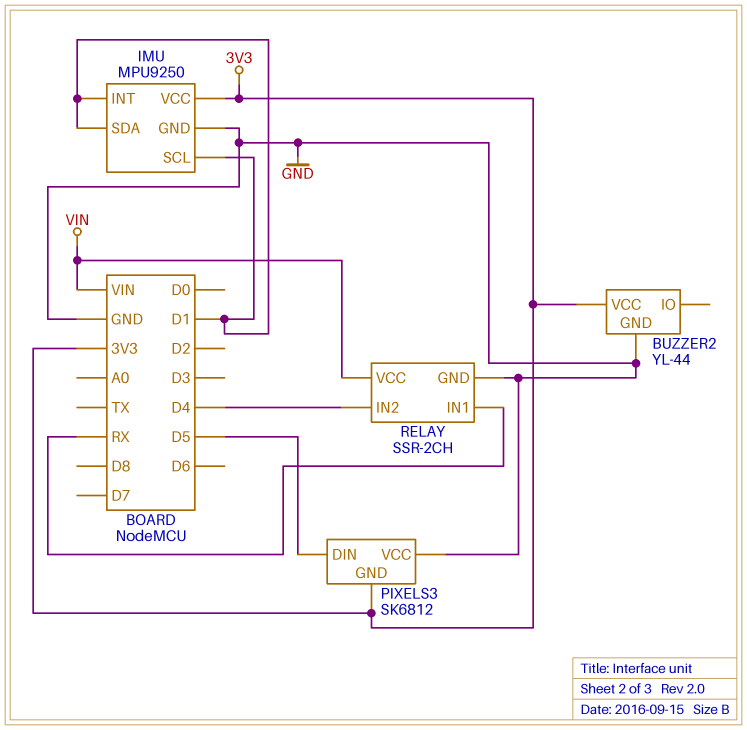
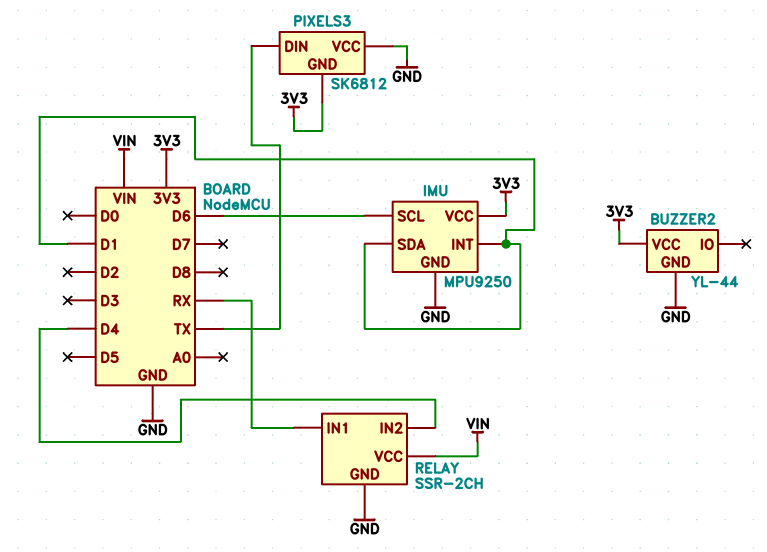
IMU pin SCL: D1 -> D6
PIXELS3 pin DIN: D5 -> TX

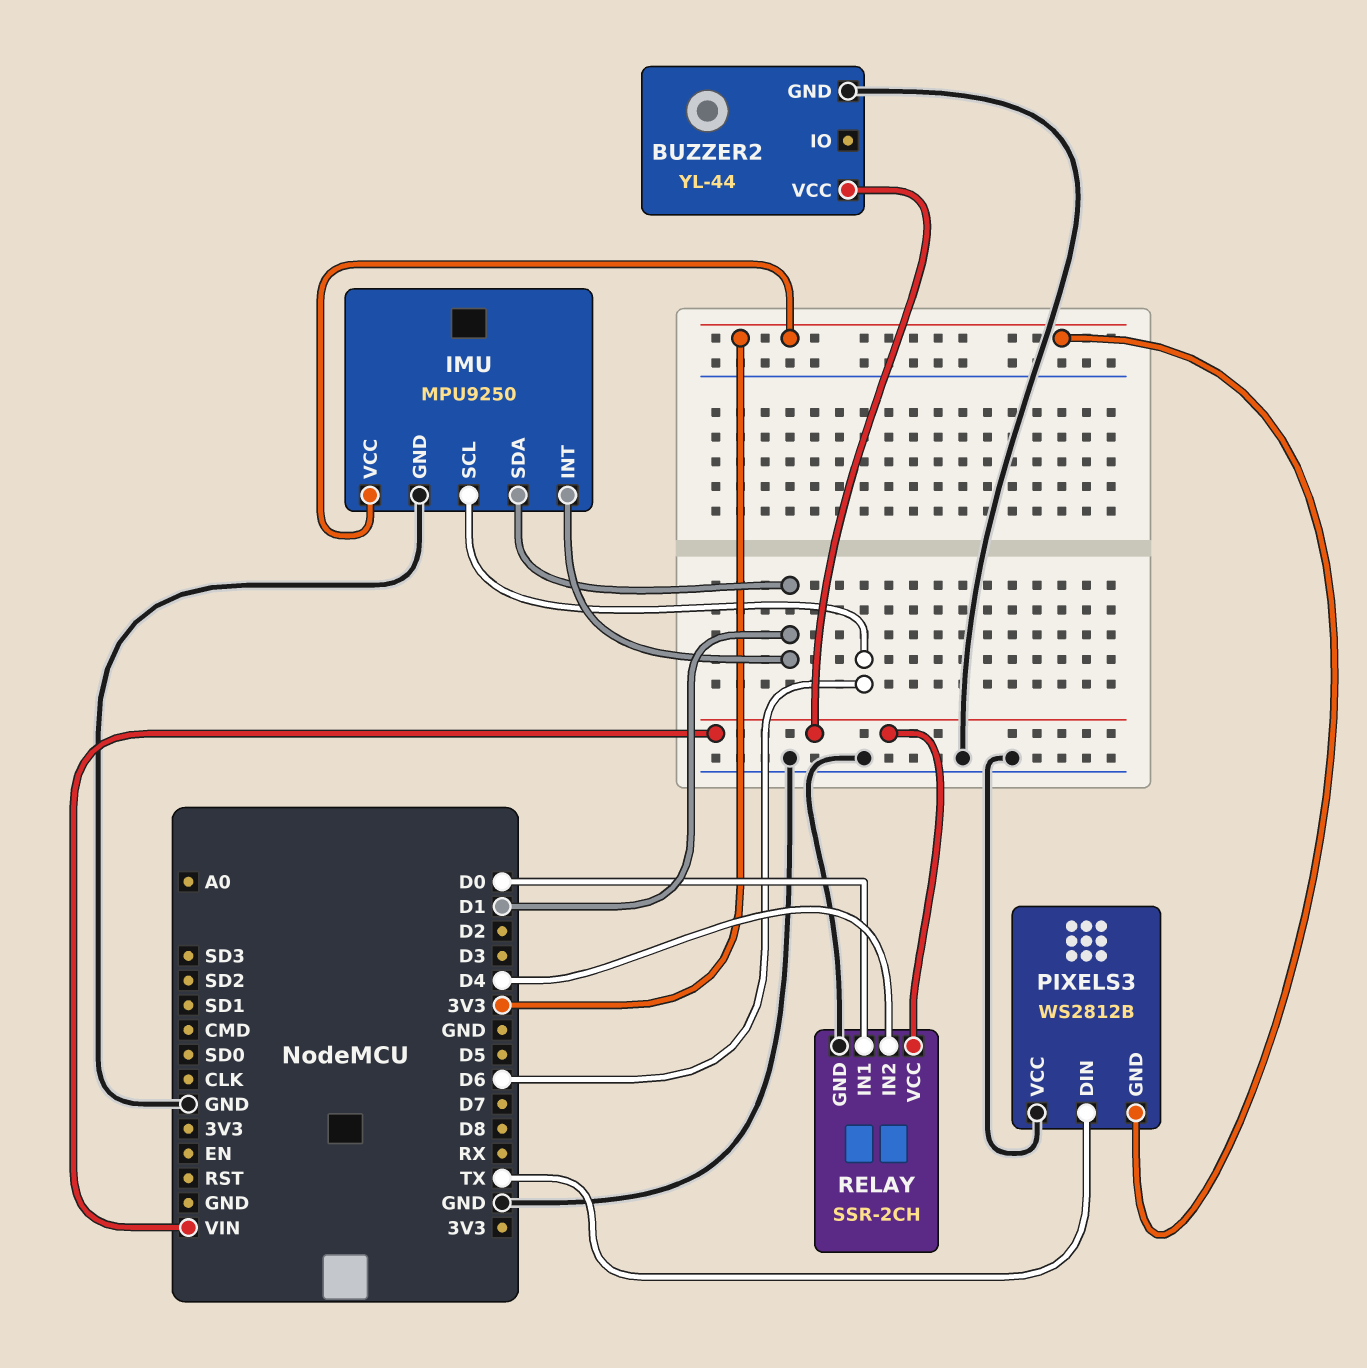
BUZZER2 pin VCC: 3V3 -> VIN
PIXELS3: SK6812 -> WS2812B
RELAY pin IN1: RX -> D0

